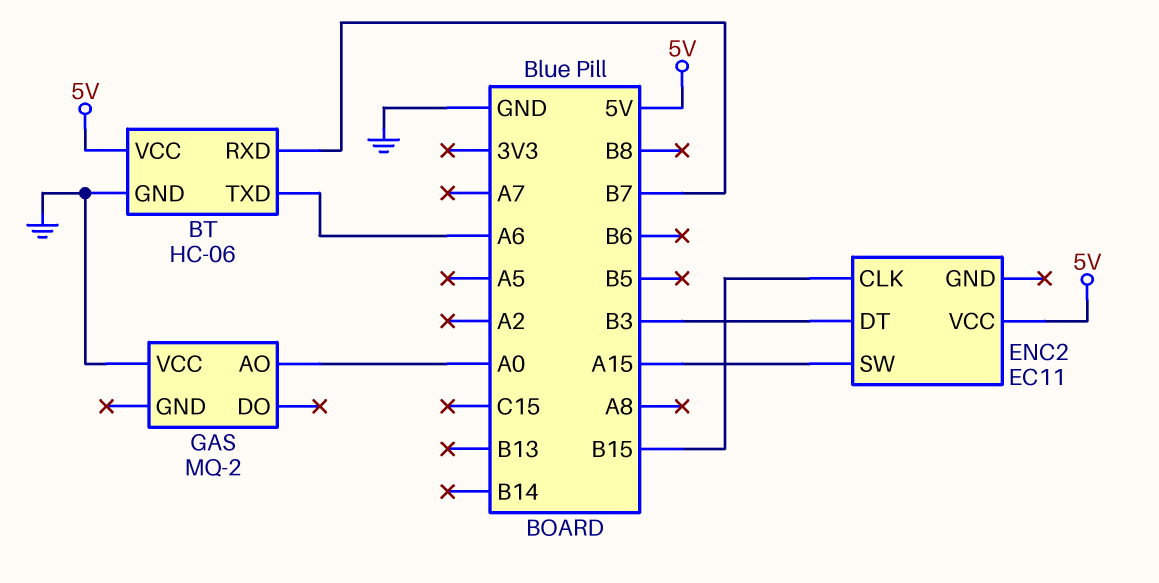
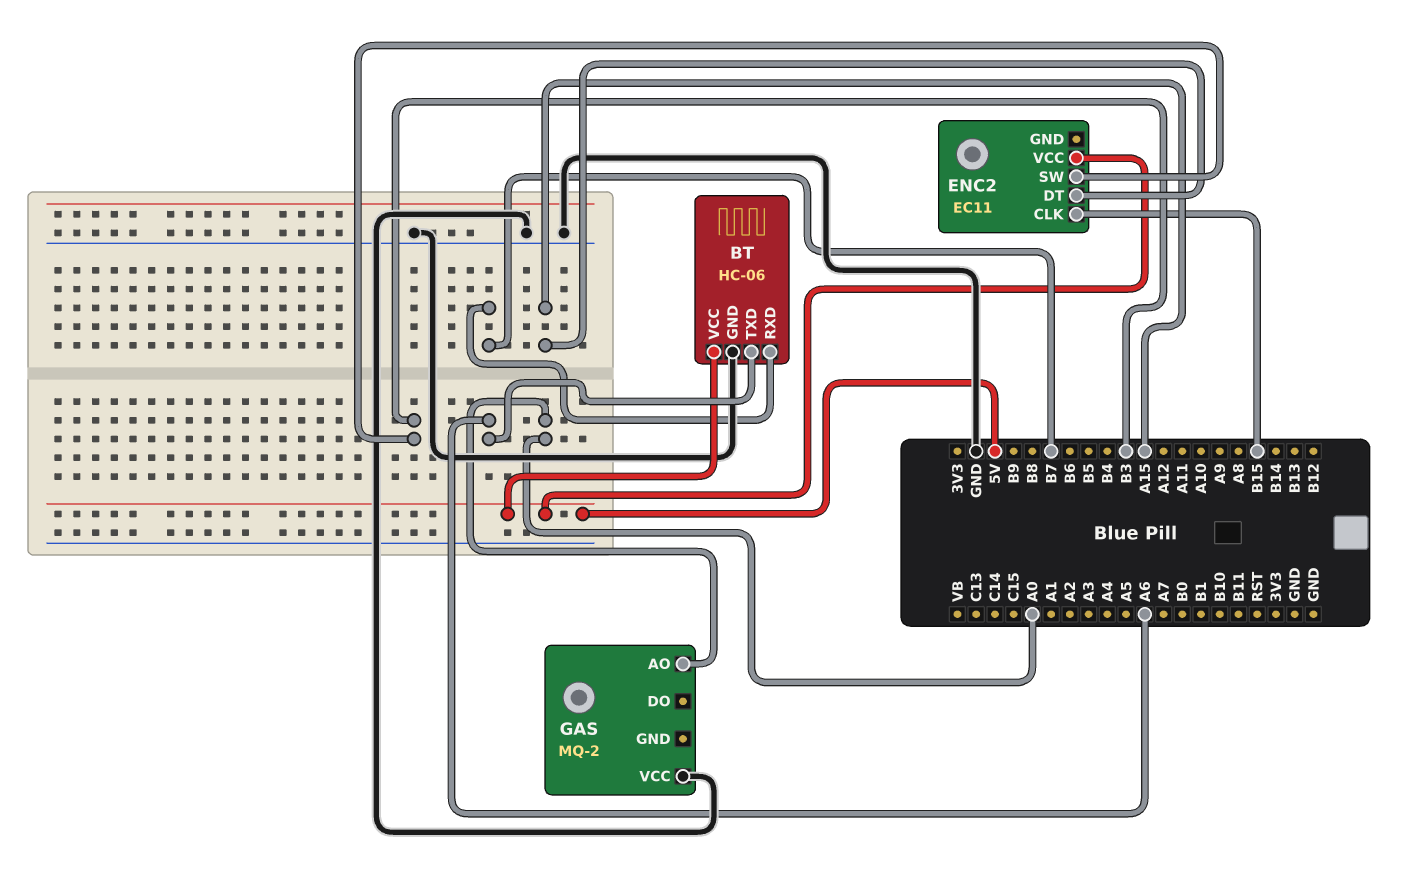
ENC2 pin DT: B3 -> A15
ENC2 pin SW: A15 -> B3

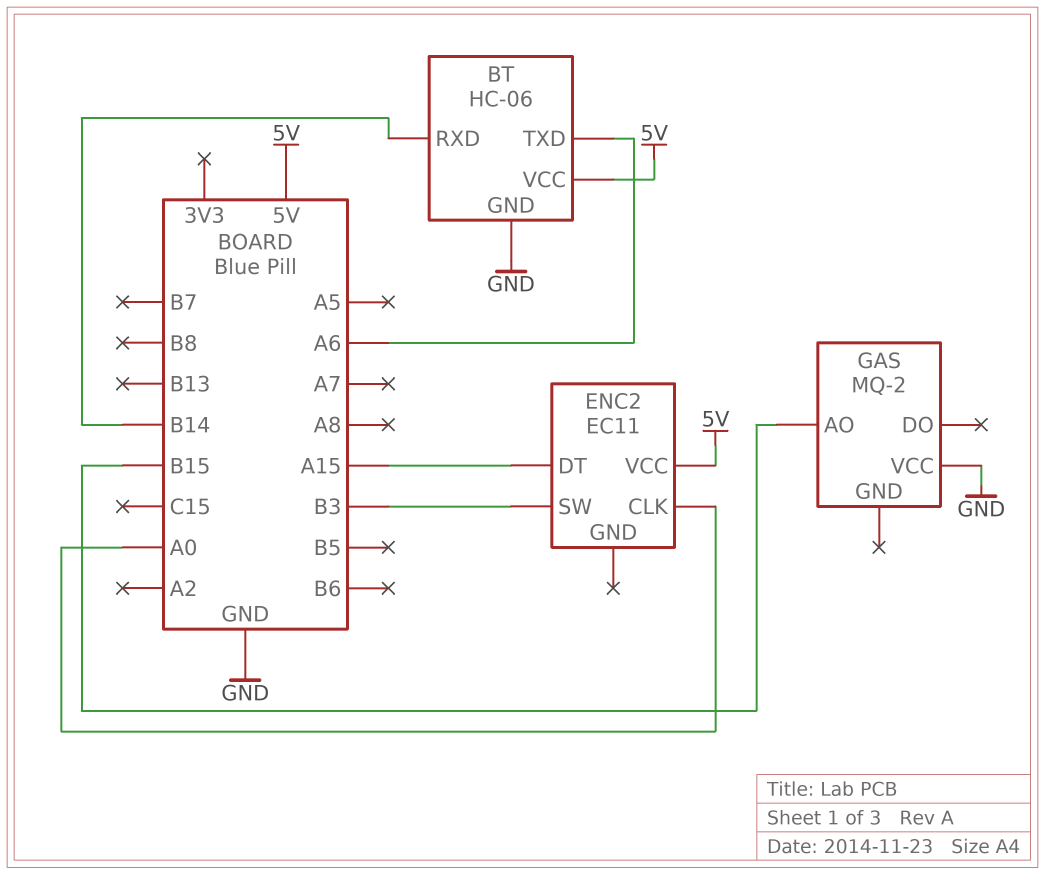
BT pin RXD: B7 -> B14
ENC2 pin CLK: B15 -> A0
GAS pin AO: A0 -> B15

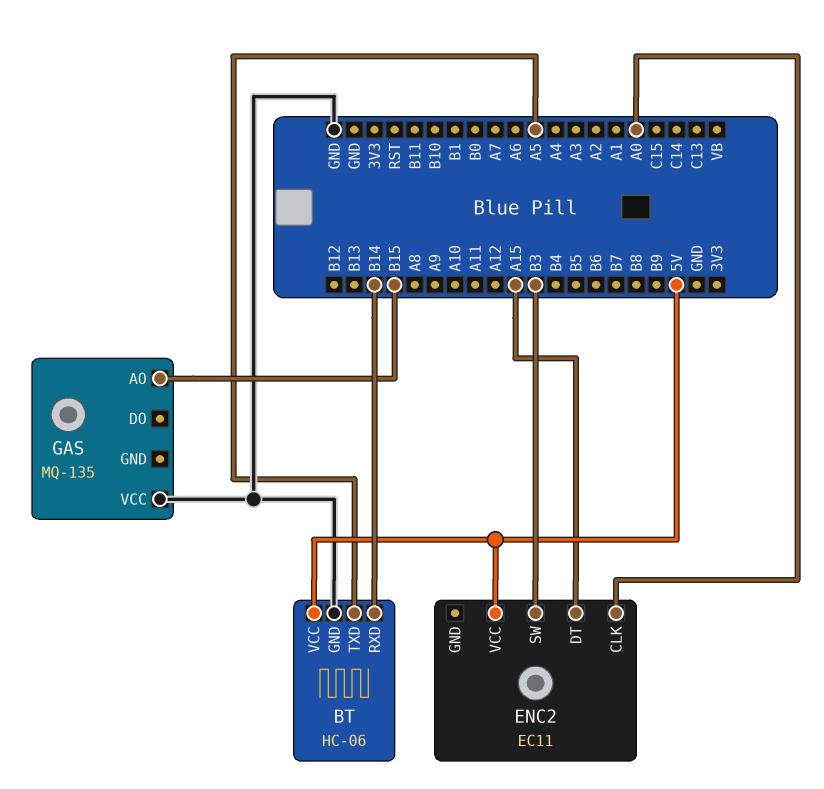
BT pin TXD: A6 -> A5
GAS: MQ-2 -> MQ-135

